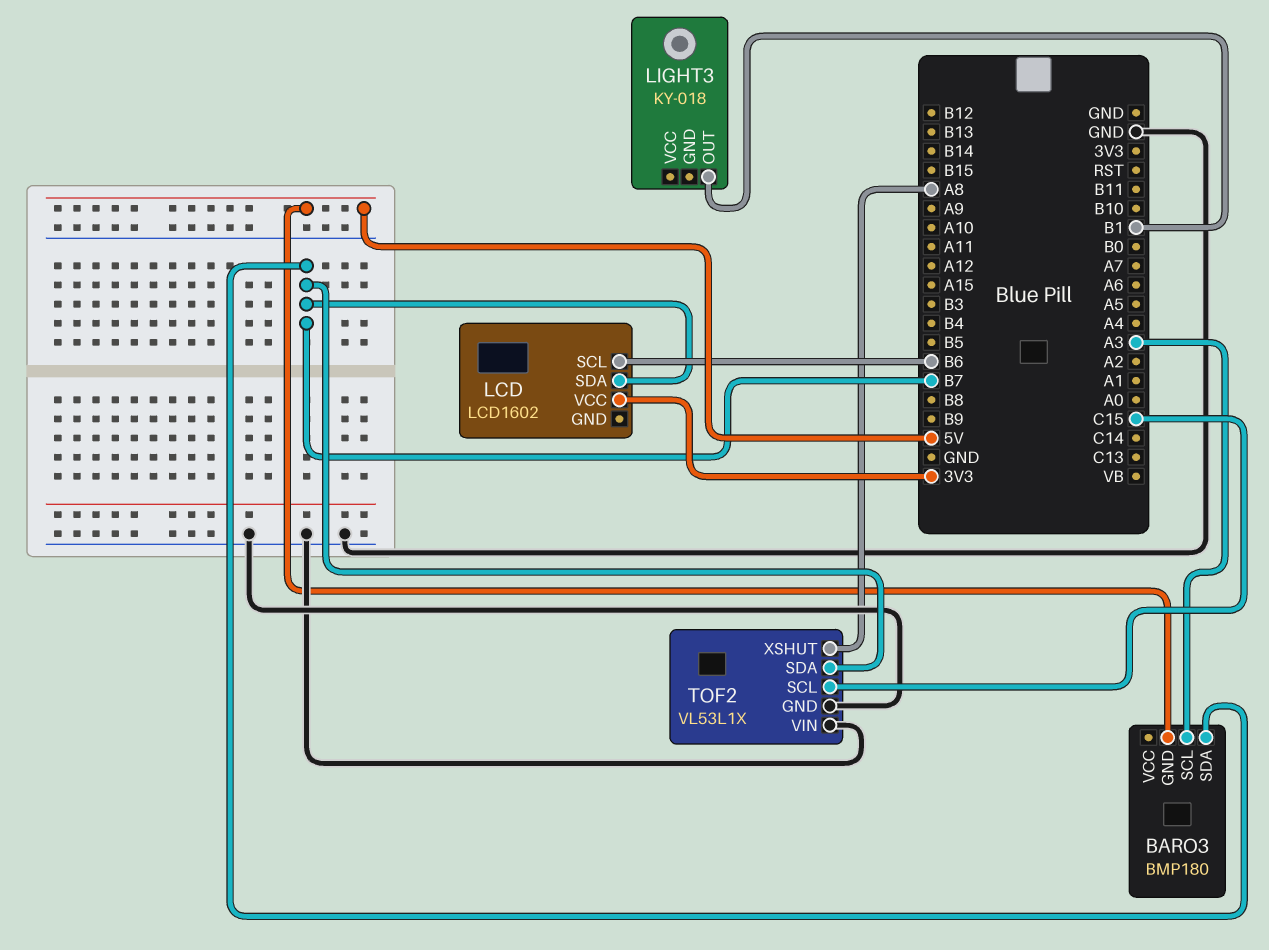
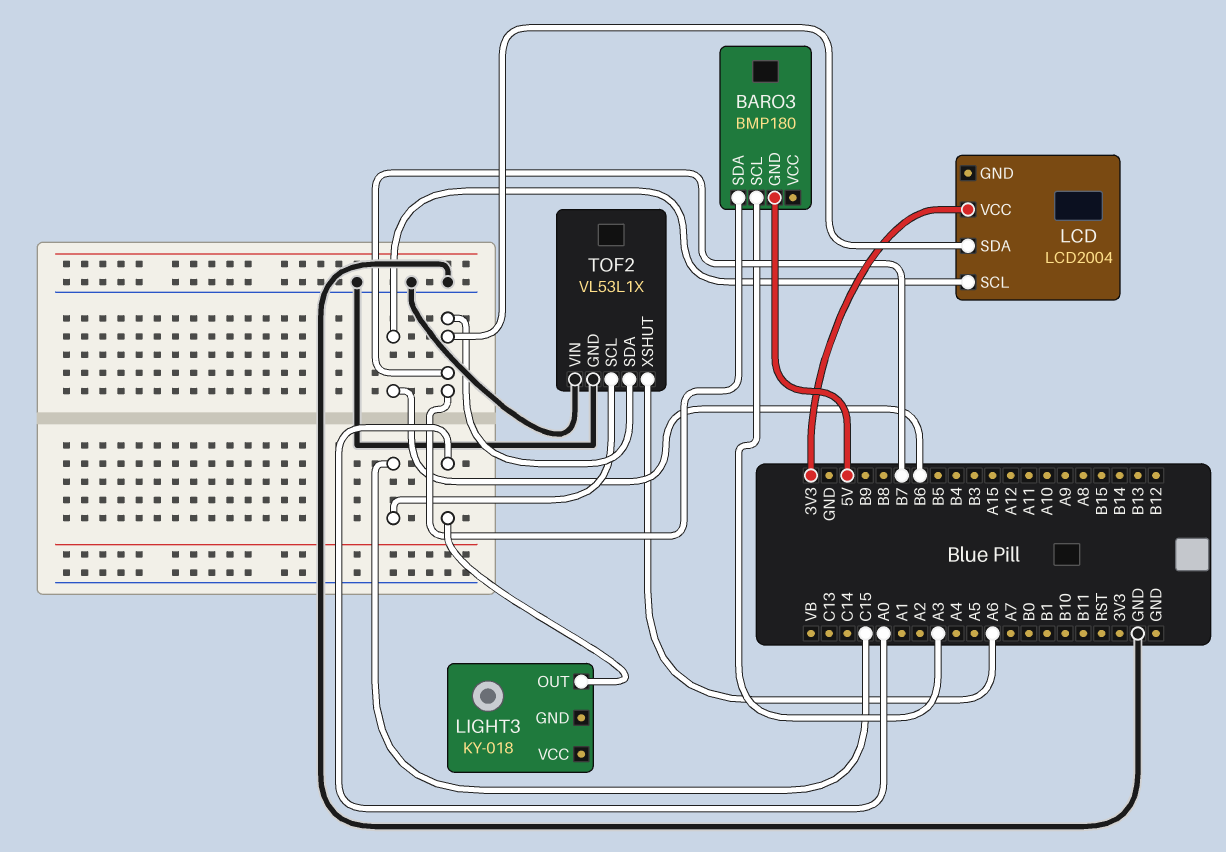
LCD: LCD1602 -> LCD2004
LIGHT3 pin OUT: B1 -> A0
TOF2 pin XSHUT: A8 -> A6

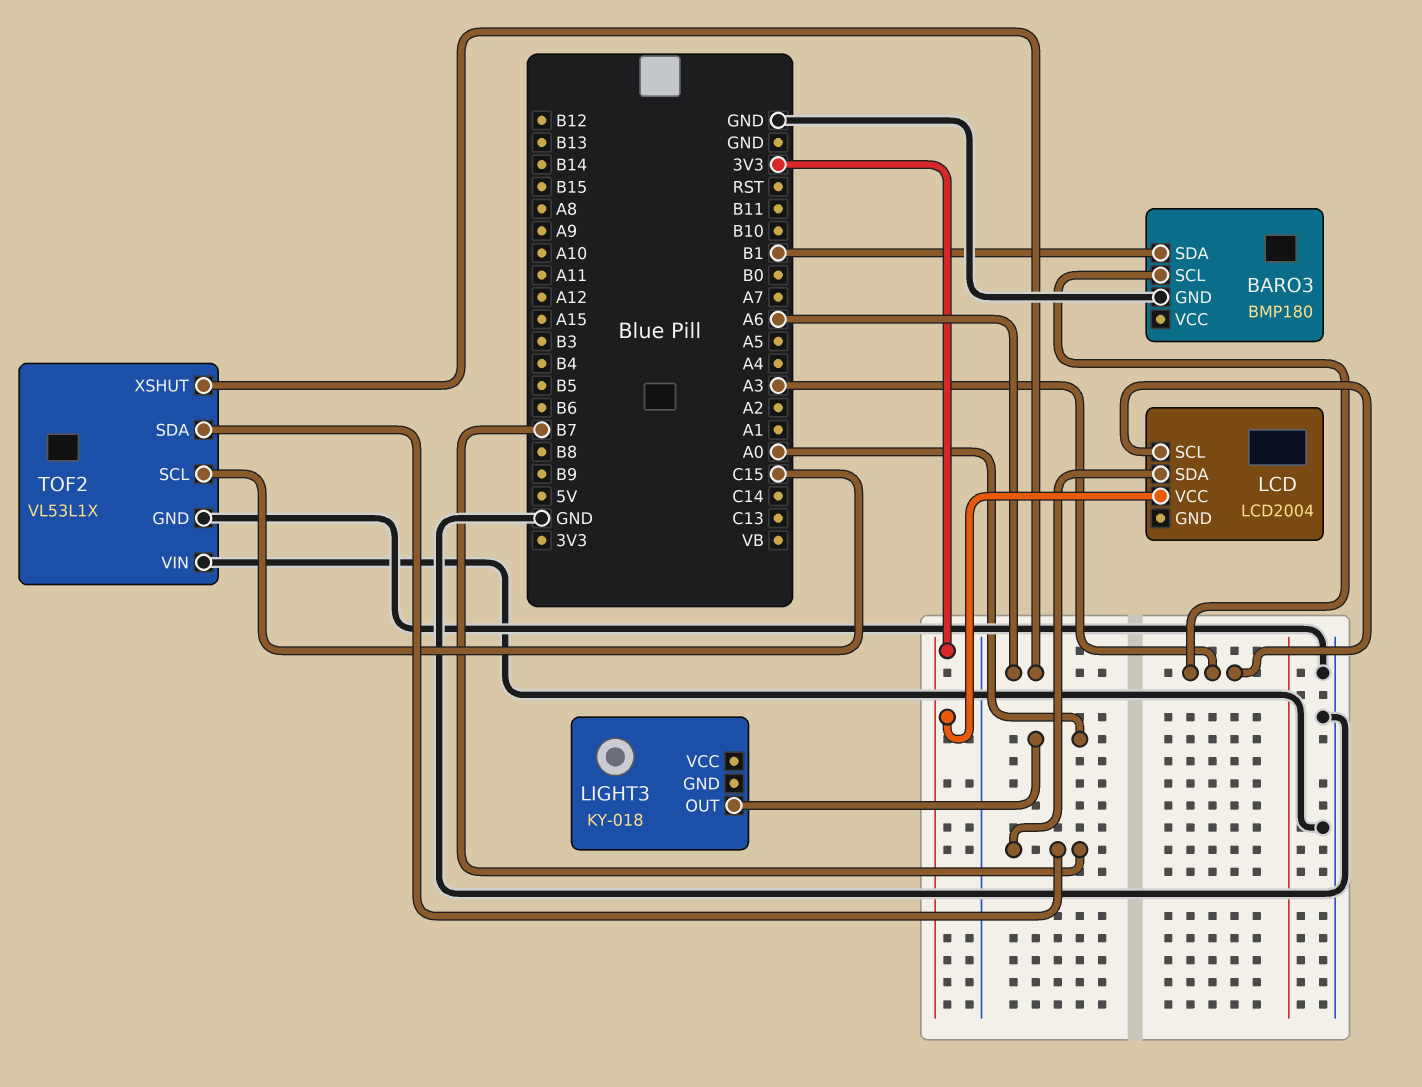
BARO3 pin GND: 5V -> GND
BARO3 pin SDA: B7 -> B1
LCD pin SCL: B6 -> A3

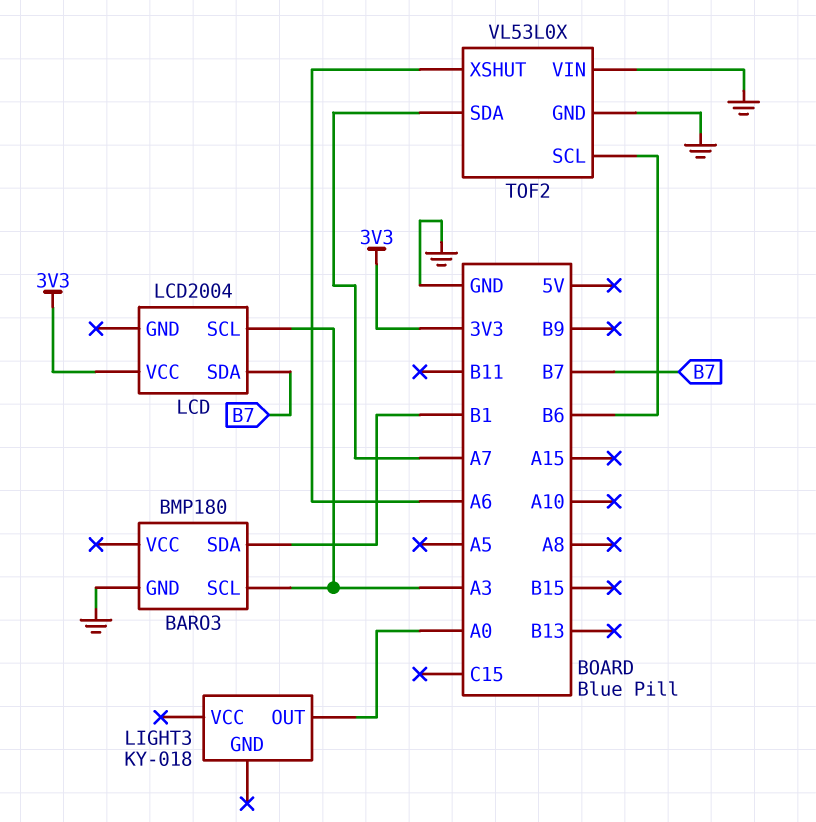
TOF2: VL53L1X -> VL53L0X
TOF2 pin SCL: C15 -> B6
TOF2 pin SDA: B7 -> A7

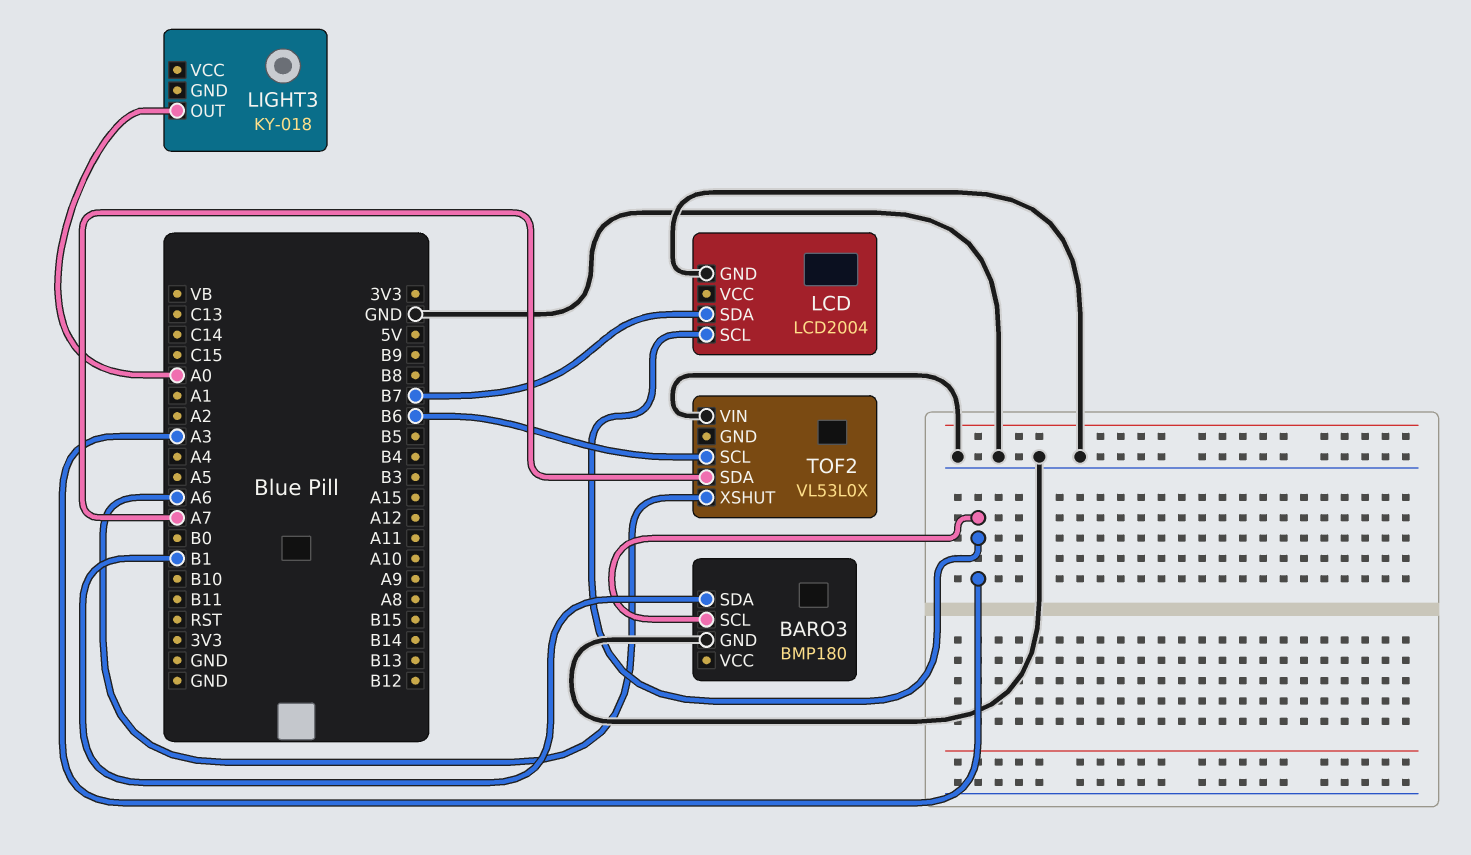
LCD pin GND: none -> GND
LCD pin VCC: 3V3 -> none
TOF2 pin GND: GND -> none

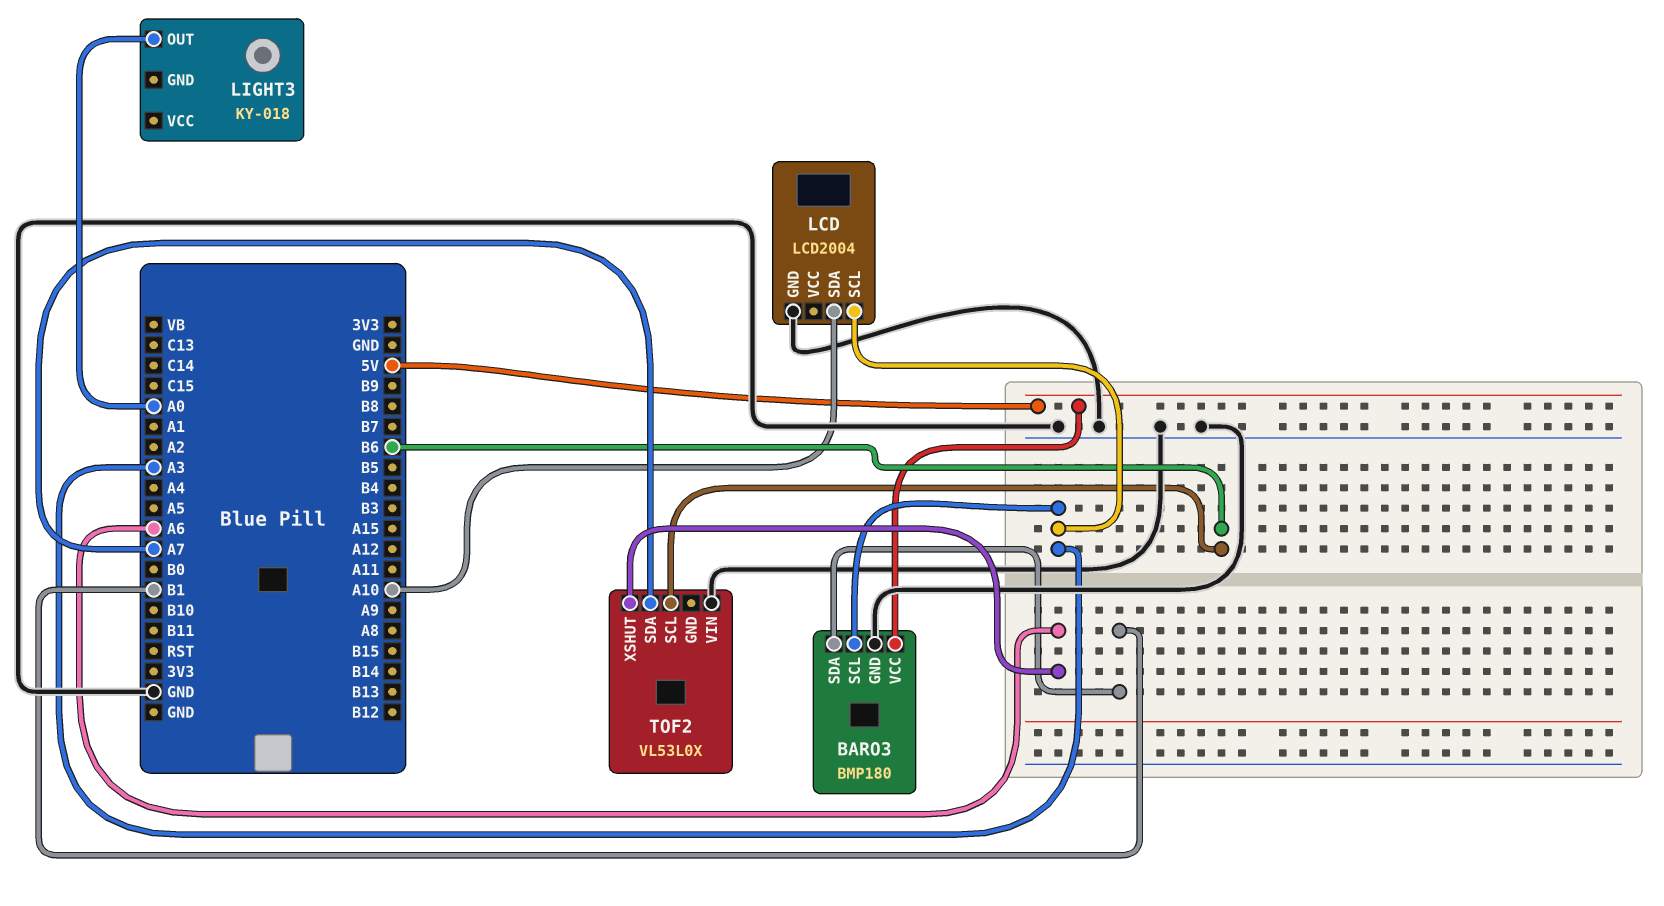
BARO3 pin VCC: none -> 5V
LCD pin SDA: B7 -> A10

